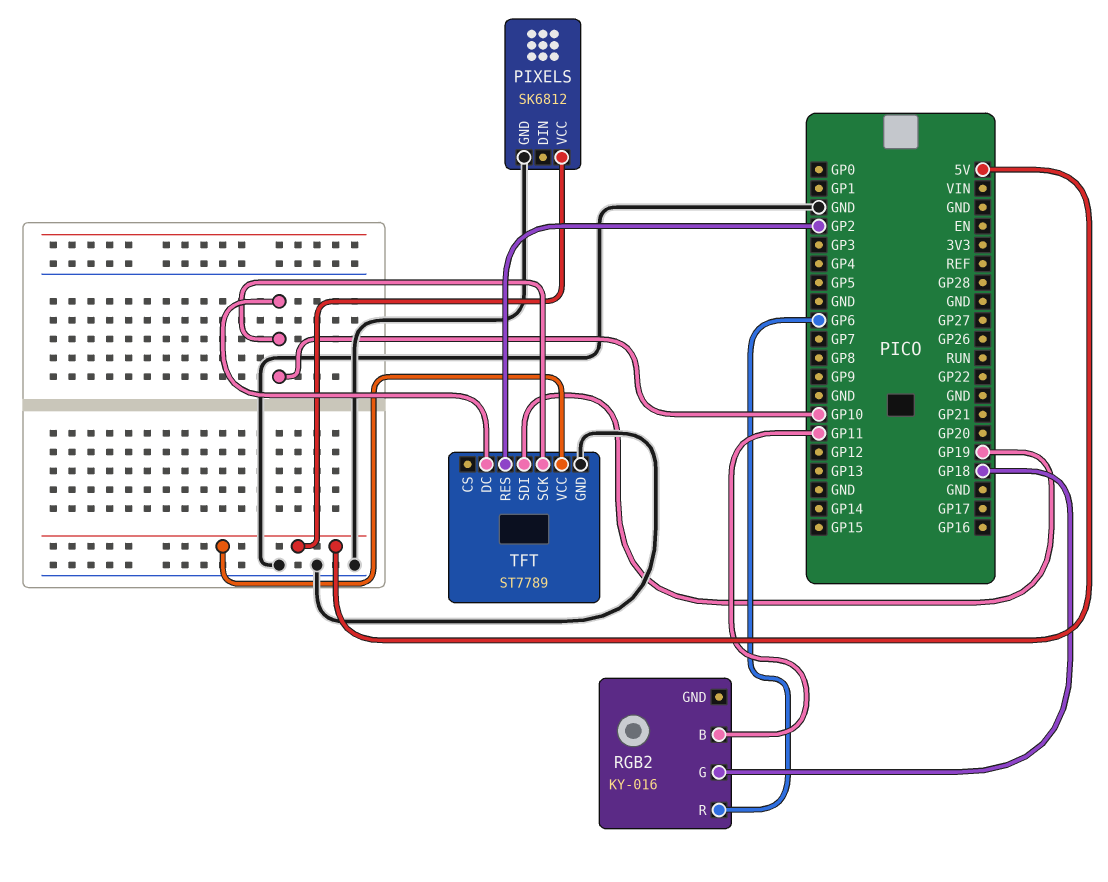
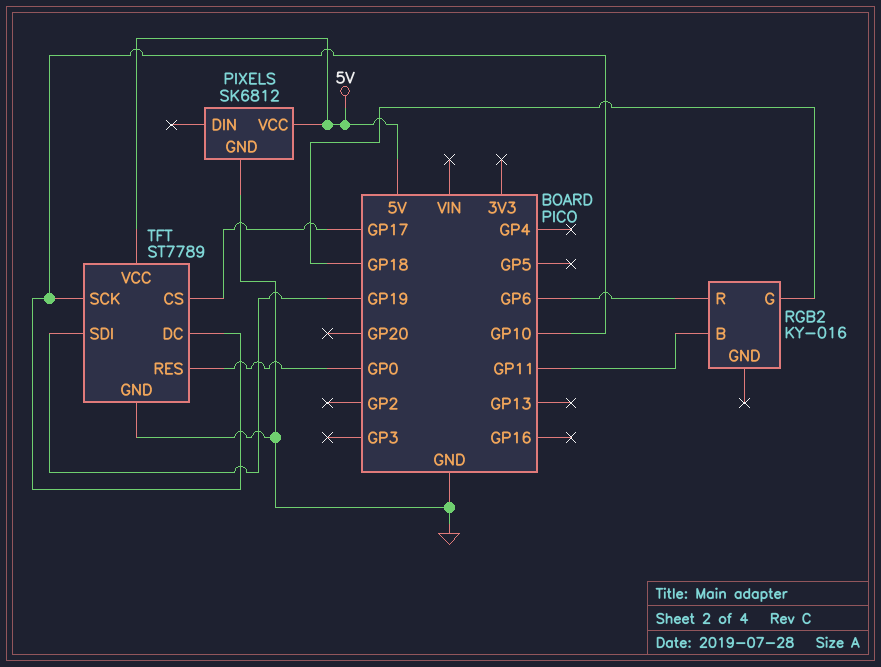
TFT pin CS: none -> GP17
TFT pin RES: GP2 -> GP0

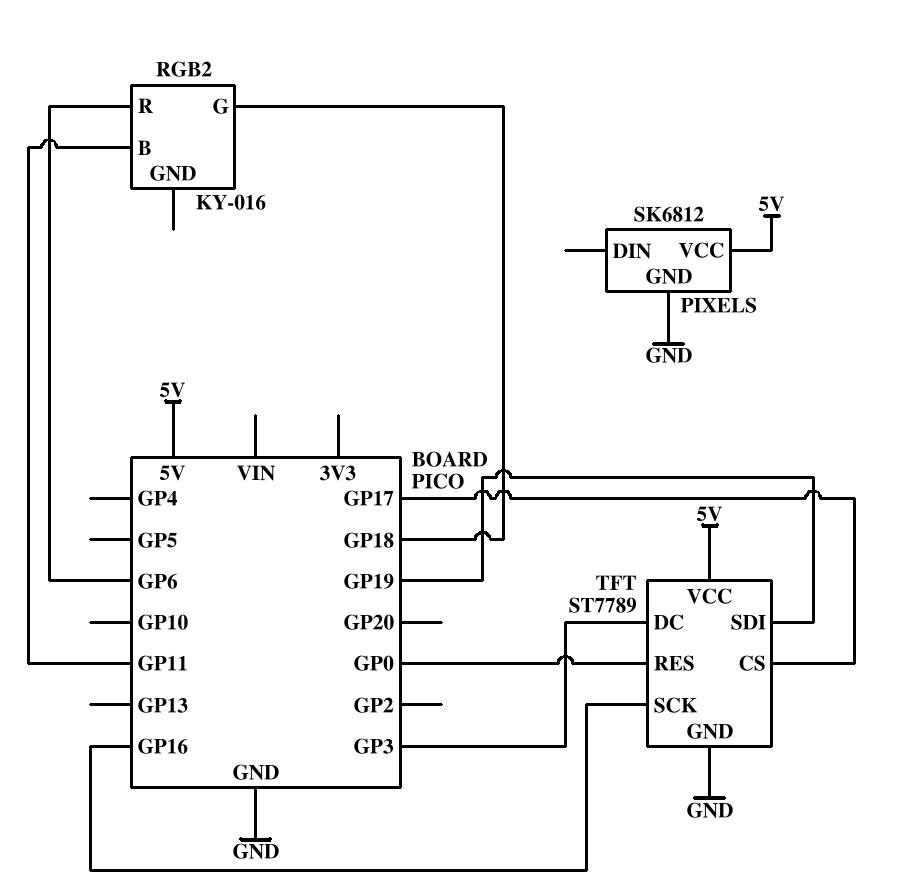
TFT pin DC: GP10 -> GP3
TFT pin SCK: GP10 -> GP16

